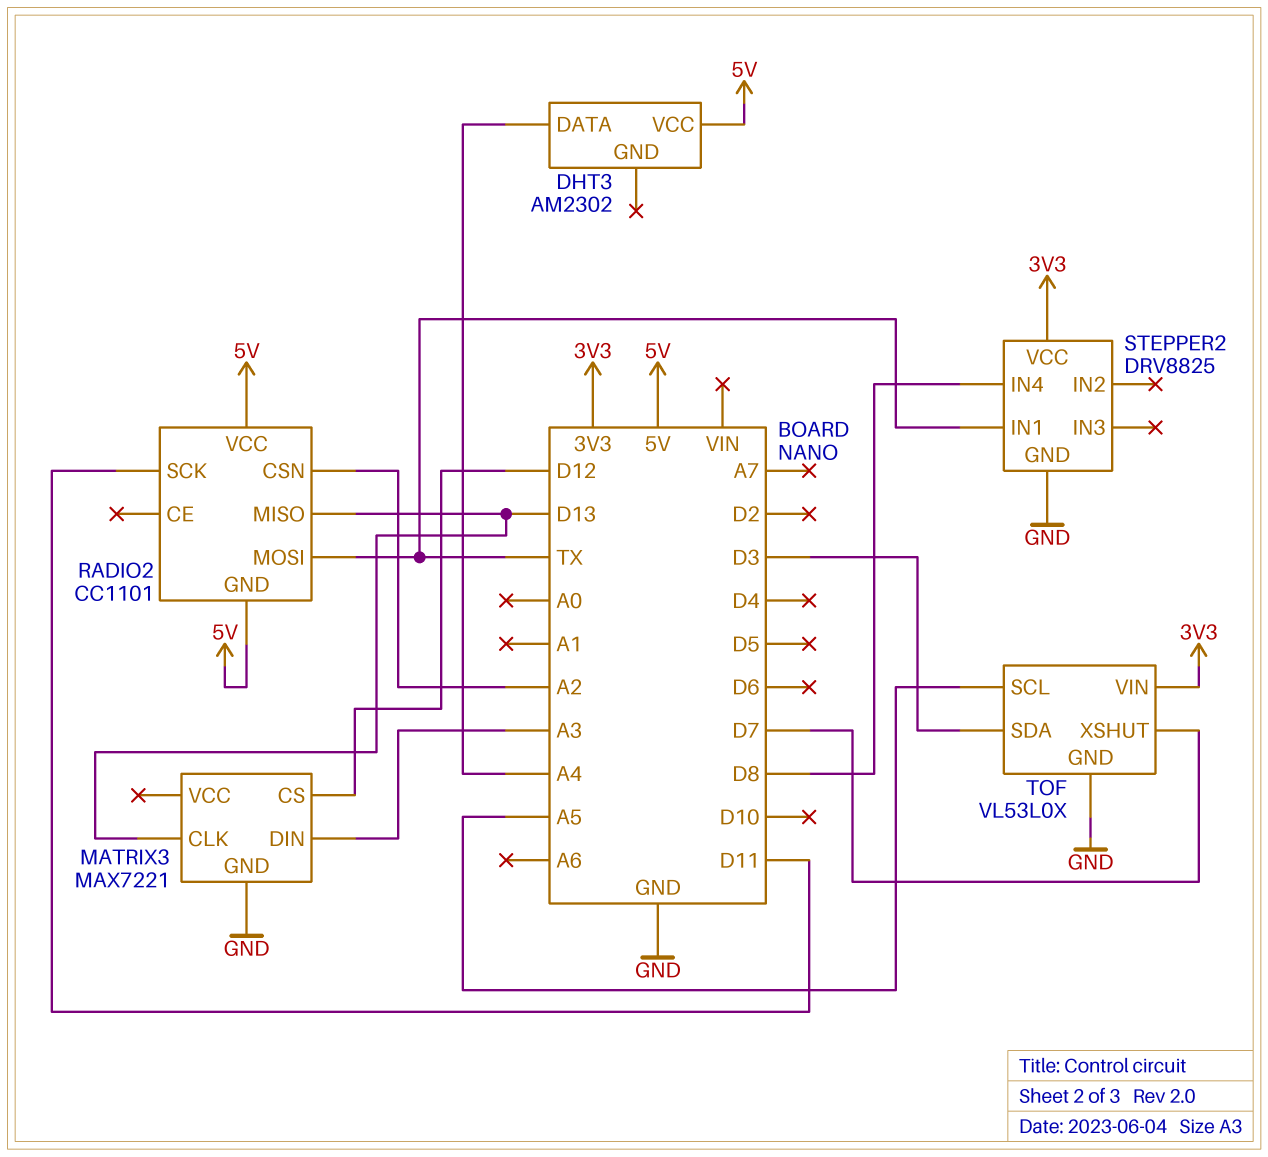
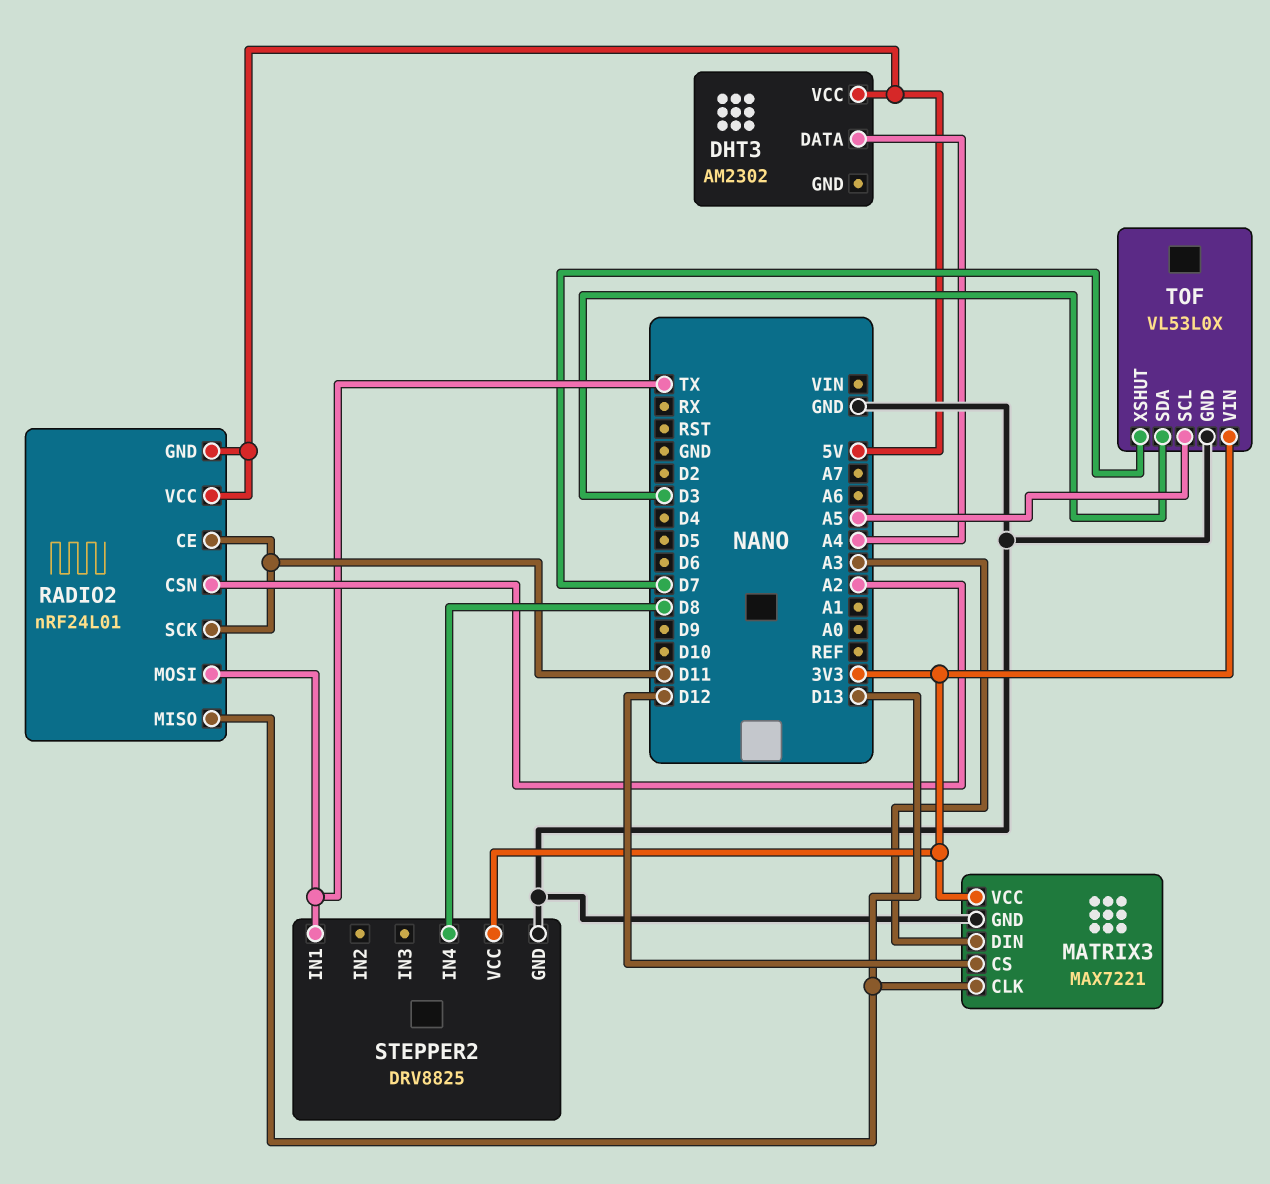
MATRIX3 pin VCC: none -> 3V3
RADIO2: CC1101 -> nRF24L01
RADIO2 pin CE: none -> D11

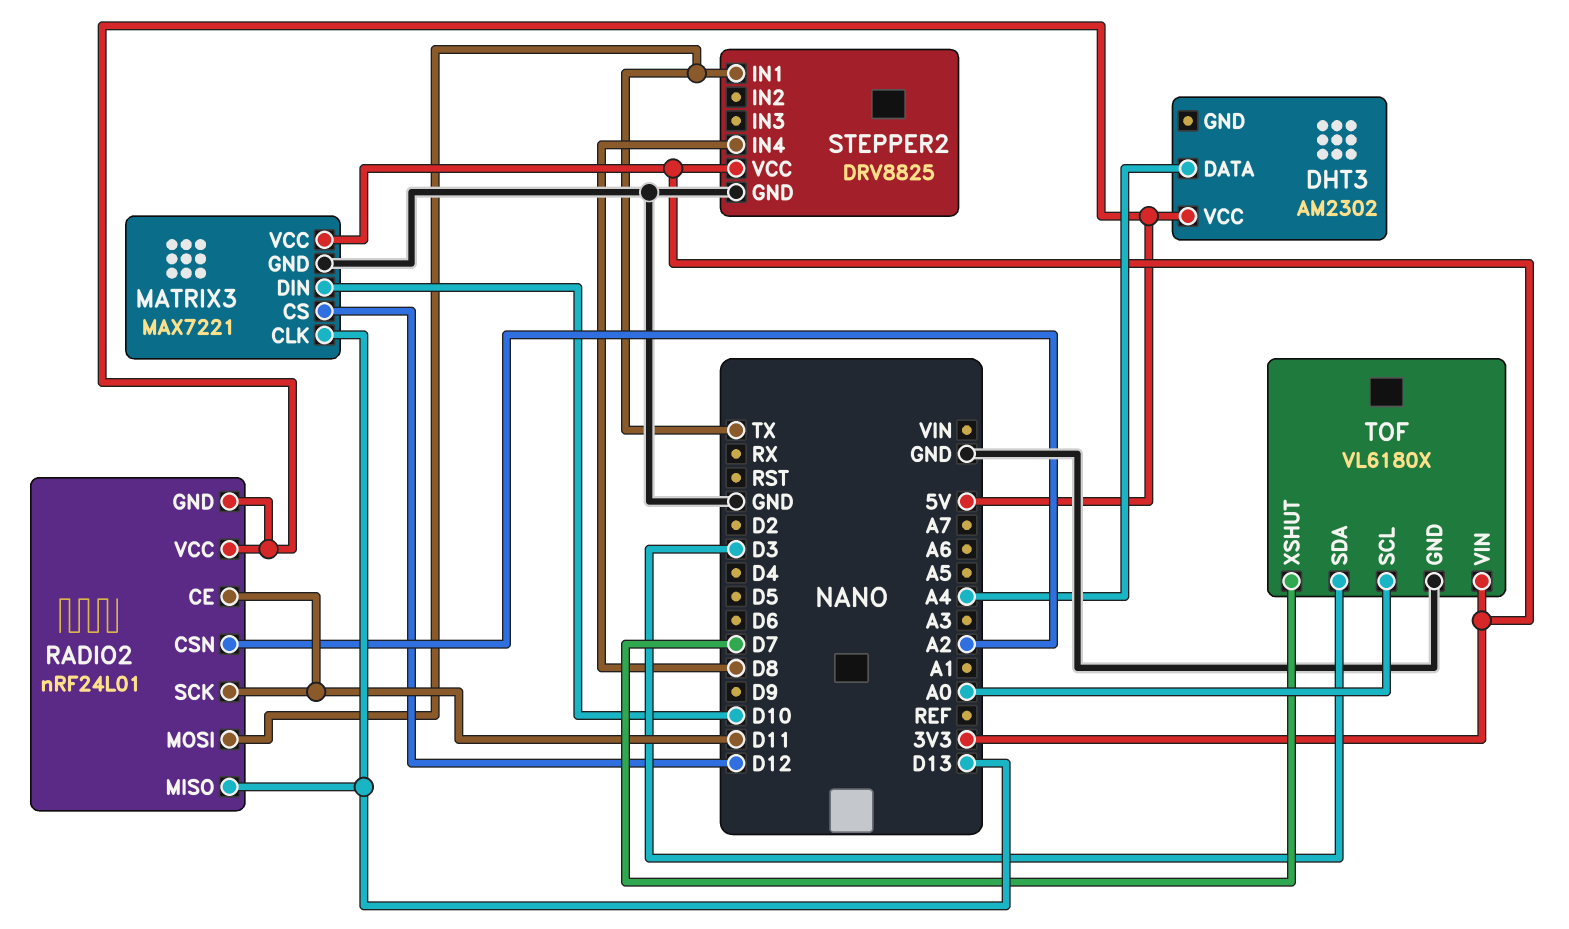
MATRIX3 pin DIN: A3 -> D10
TOF: VL53L0X -> VL6180X
TOF pin SCL: A5 -> A0

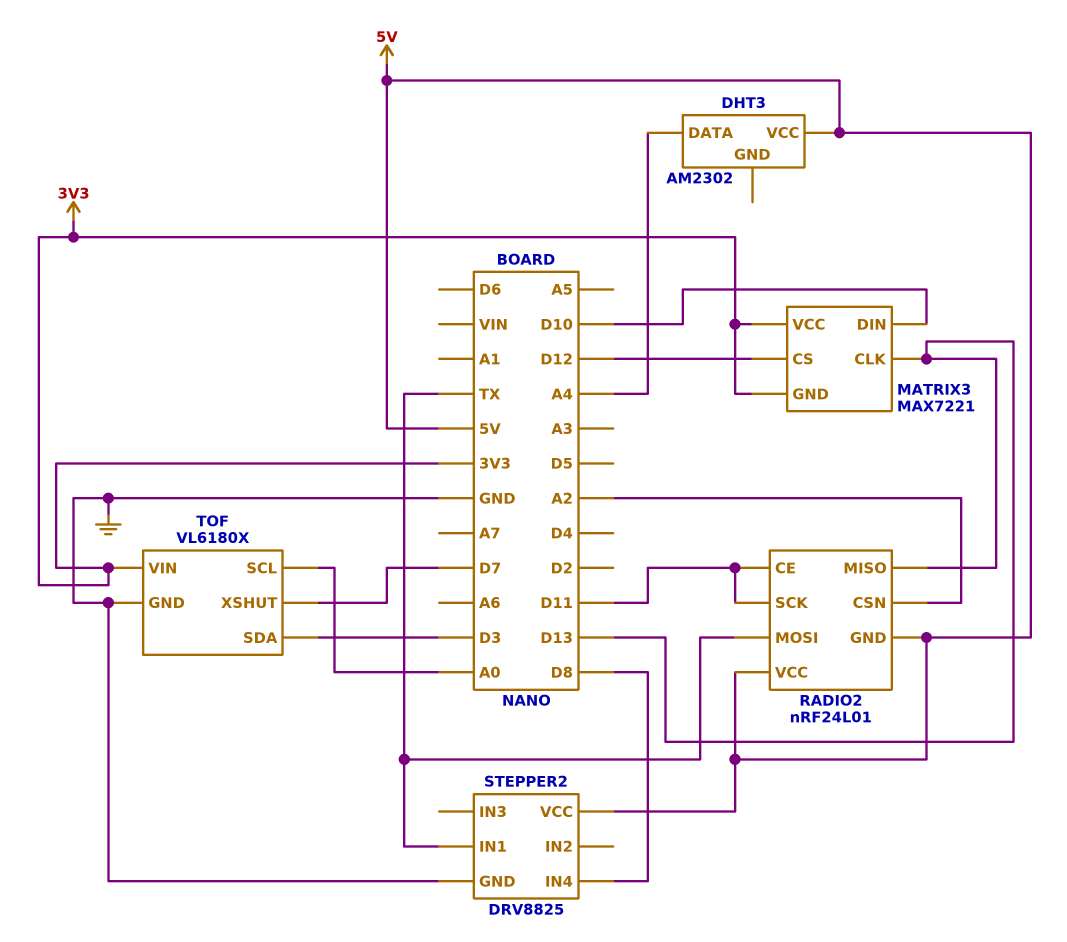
MATRIX3 pin GND: GND -> 3V3
STEPPER2 pin VCC: 3V3 -> 5V

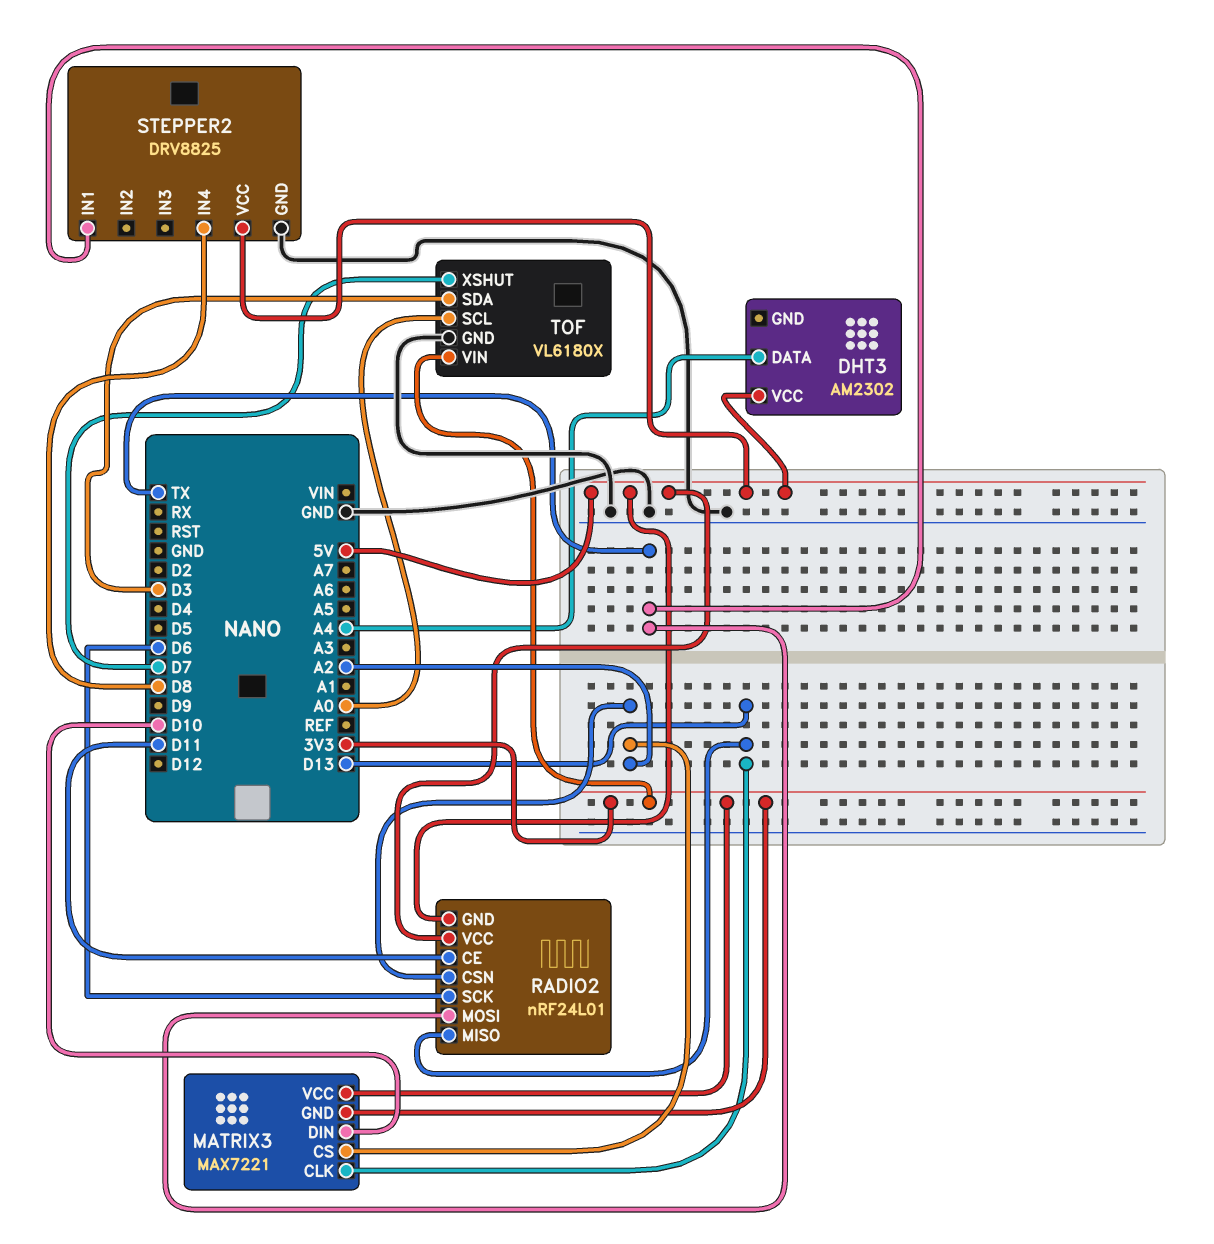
MATRIX3 pin CS: D12 -> A2
RADIO2 pin SCK: D11 -> D6

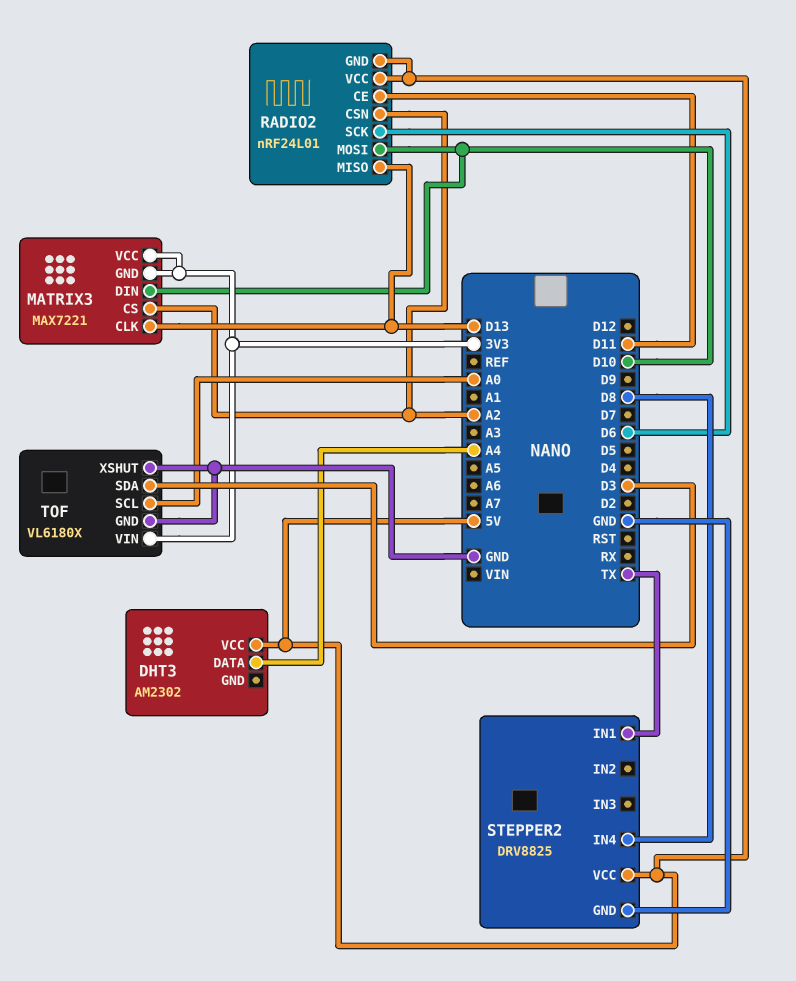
RADIO2 pin MOSI: TX -> D10
TOF pin XSHUT: D7 -> GND

